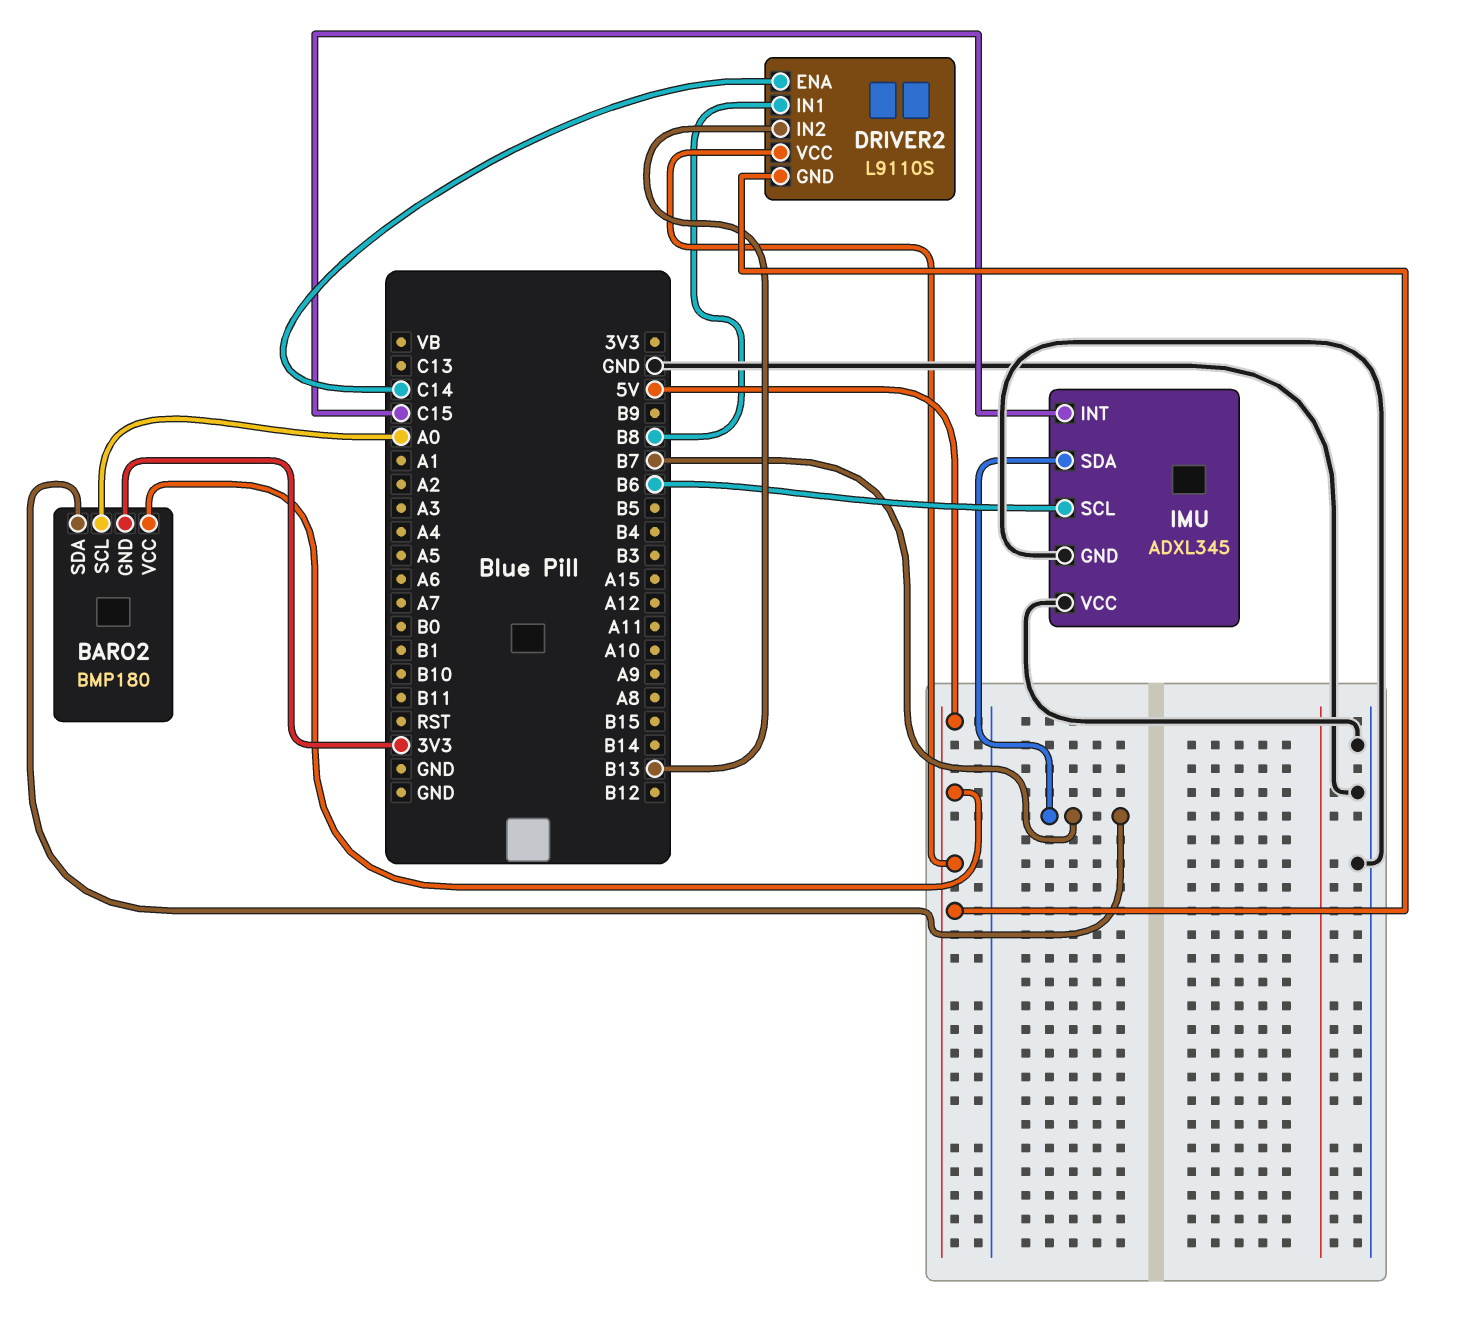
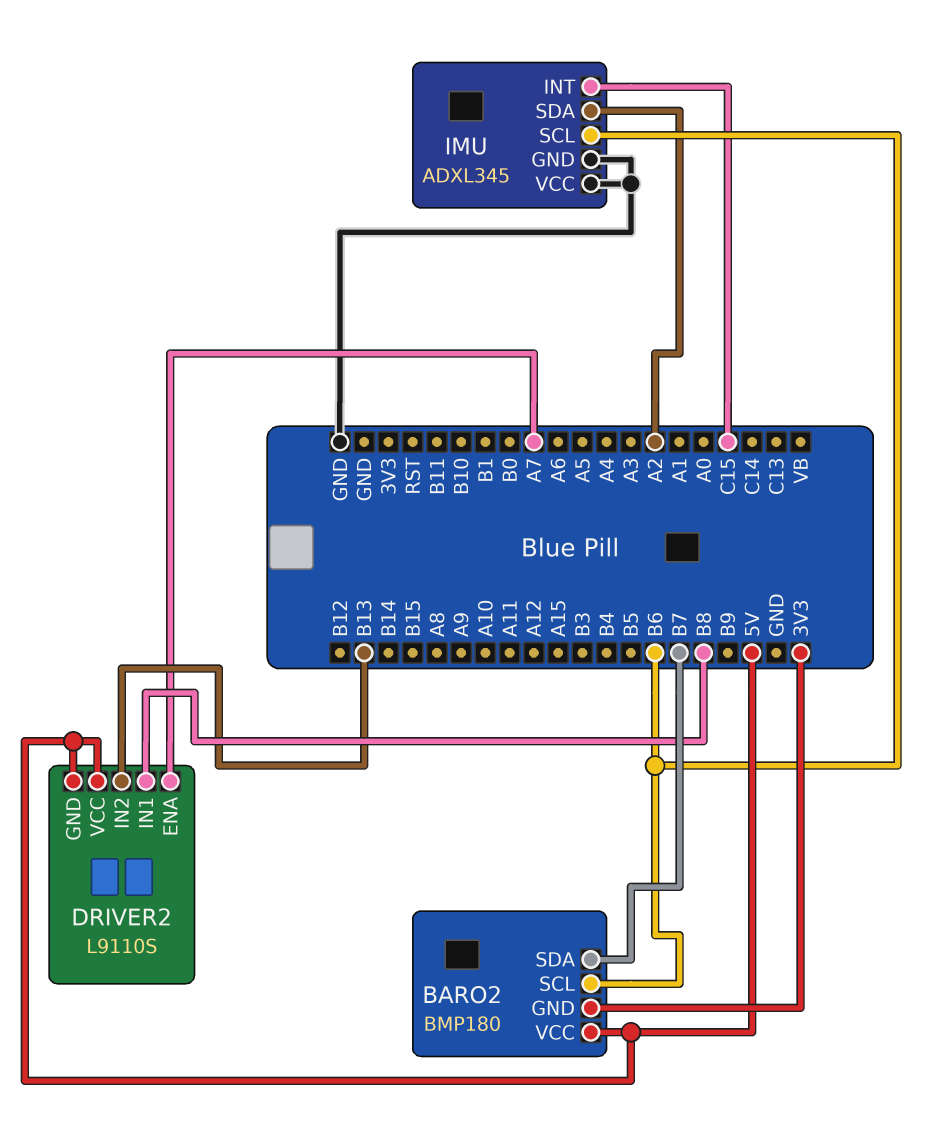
BARO2 pin SCL: A0 -> B6
DRIVER2 pin ENA: C14 -> A7
IMU pin SDA: B7 -> A2

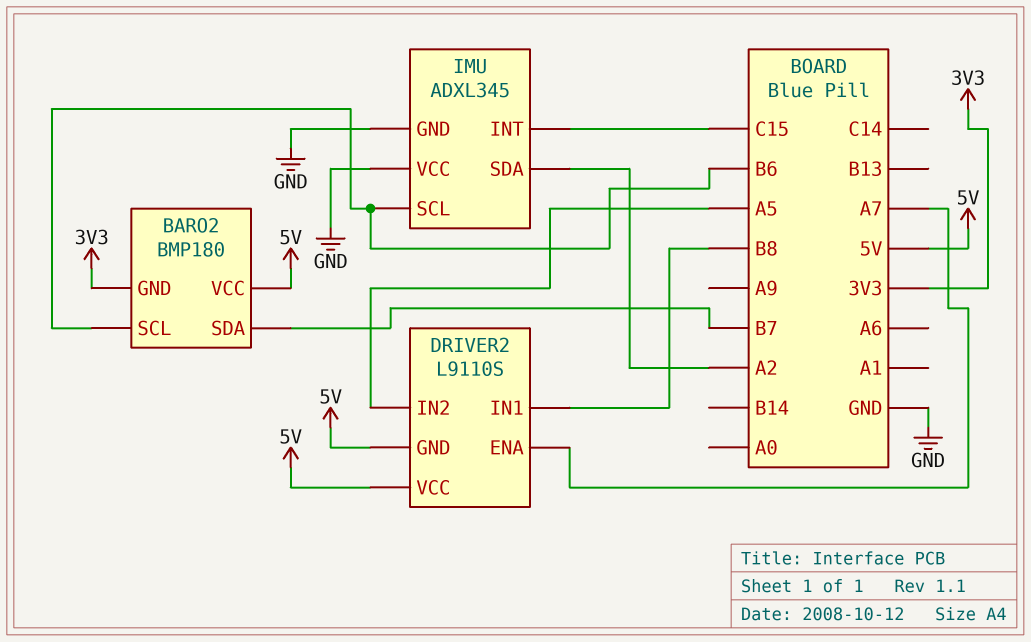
DRIVER2 pin IN2: B13 -> A5

